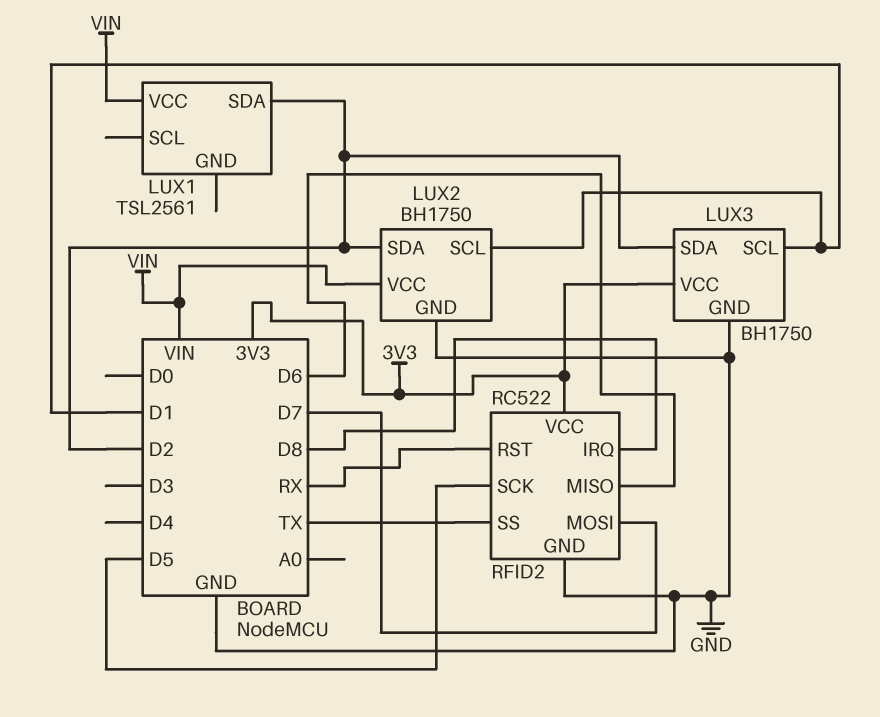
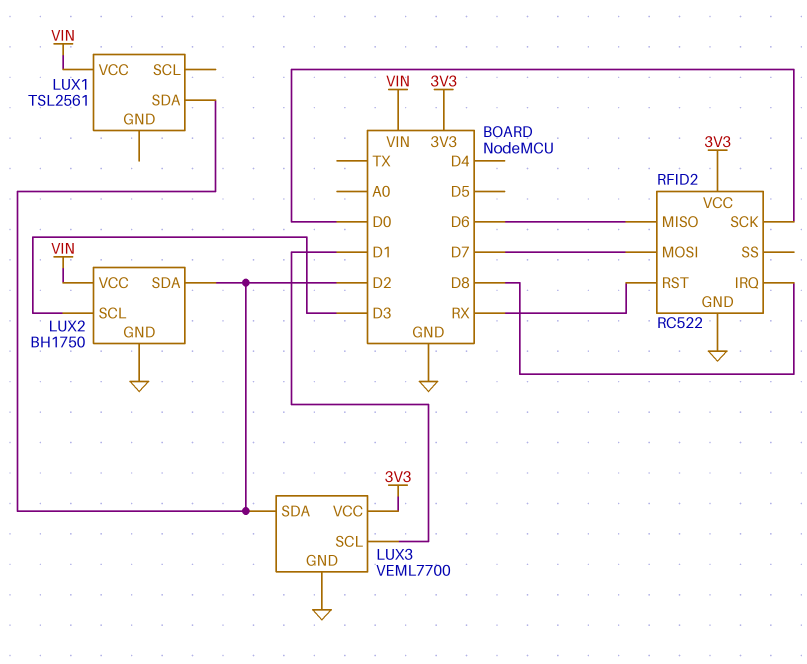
LUX2 pin SCL: D1 -> D3
LUX3: BH1750 -> VEML7700
RFID2 pin SCK: D5 -> D0
RFID2 pin SS: TX -> none

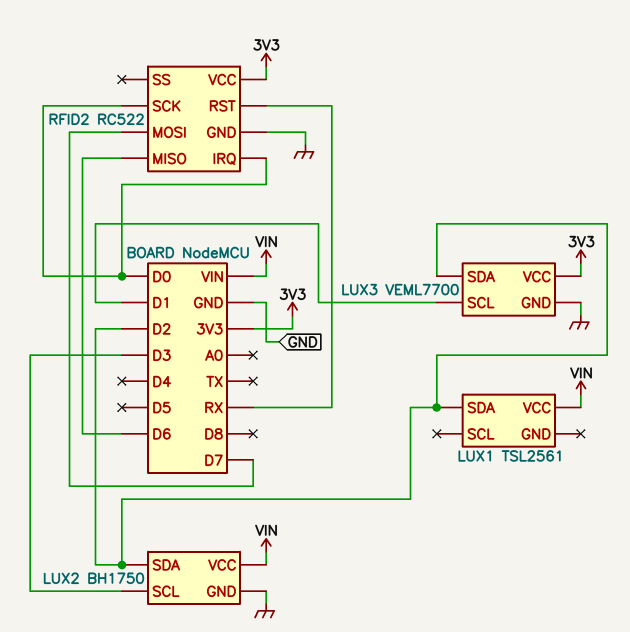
RFID2 pin IRQ: D8 -> D0

